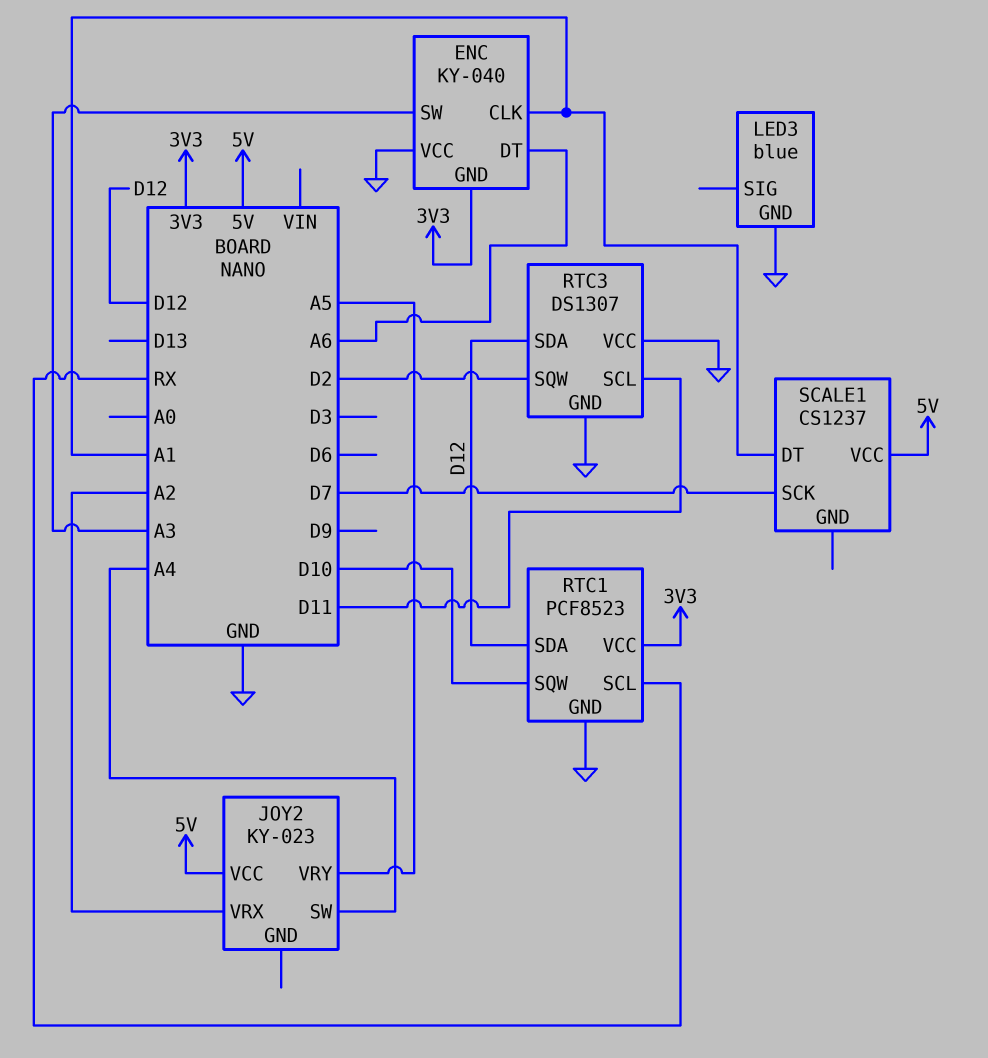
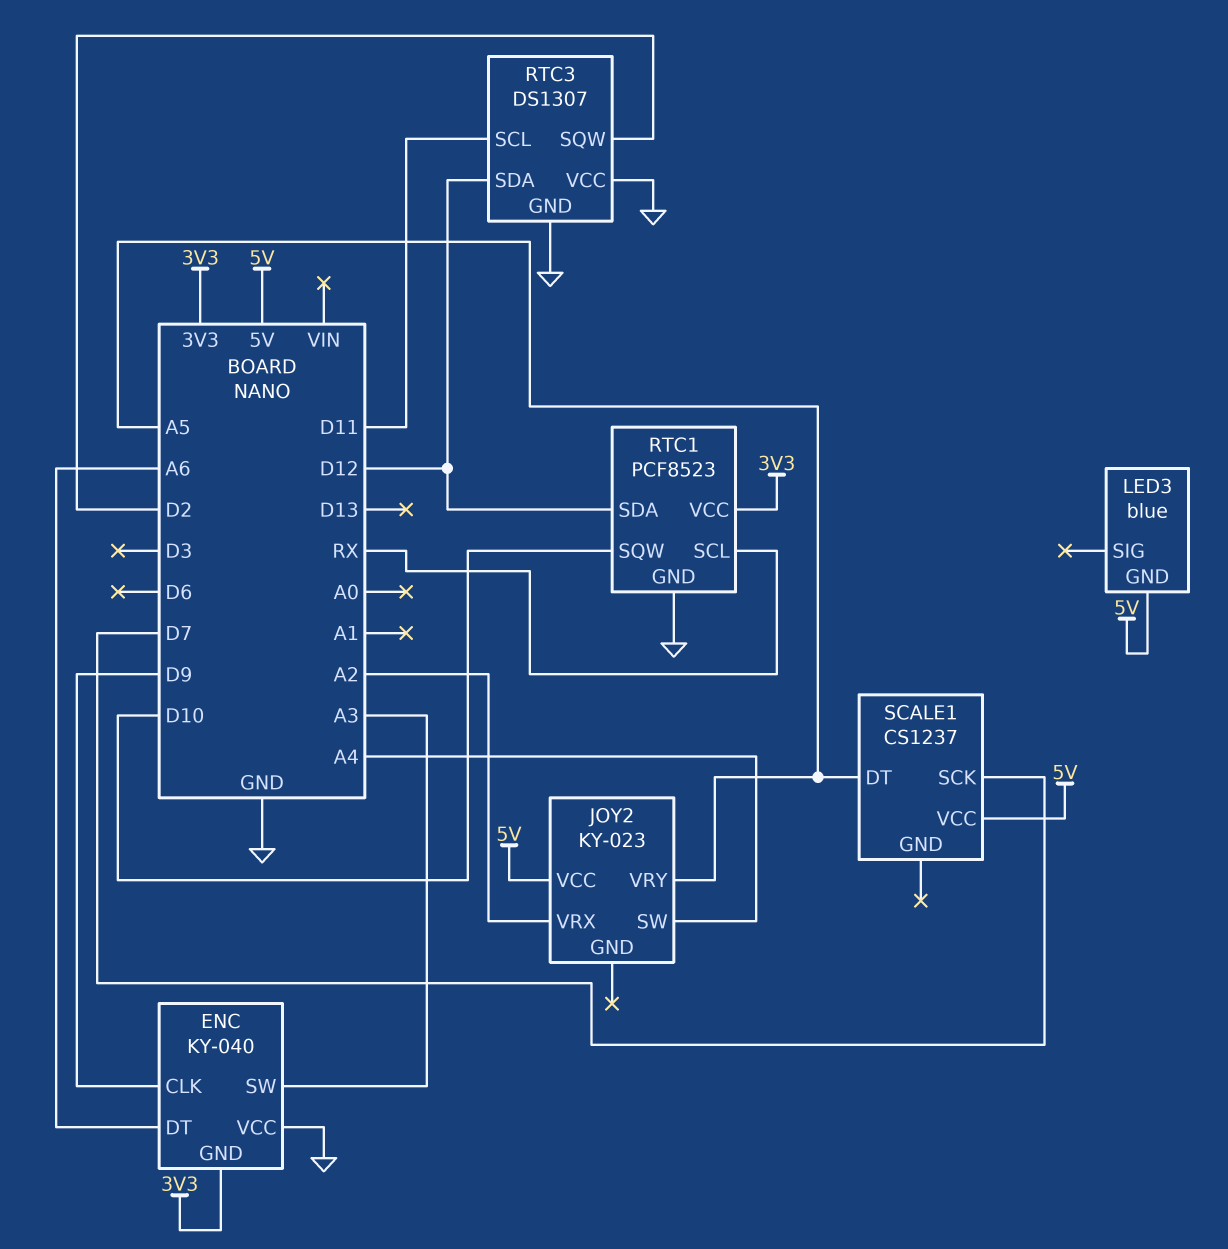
ENC pin CLK: A1 -> D9
LED3 pin GND: GND -> 5V
SCALE1 pin DT: A1 -> A5

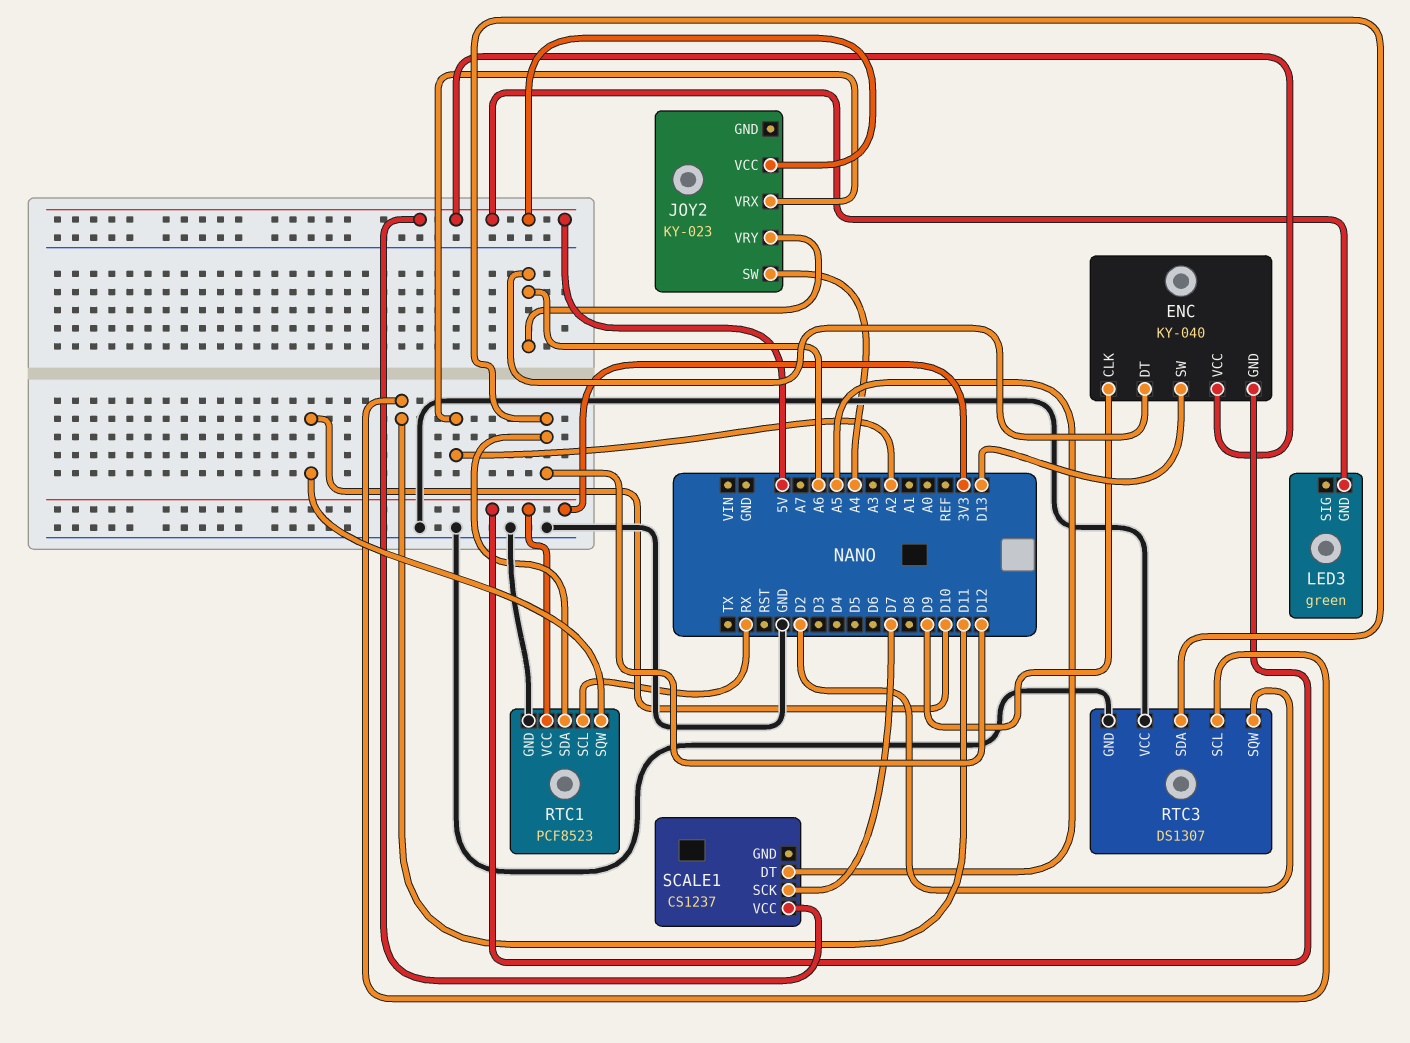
ENC pin SW: A3 -> D13
ENC pin VCC: GND -> 5V
JOY2 pin VRY: A5 -> A6
LED3: blue -> green

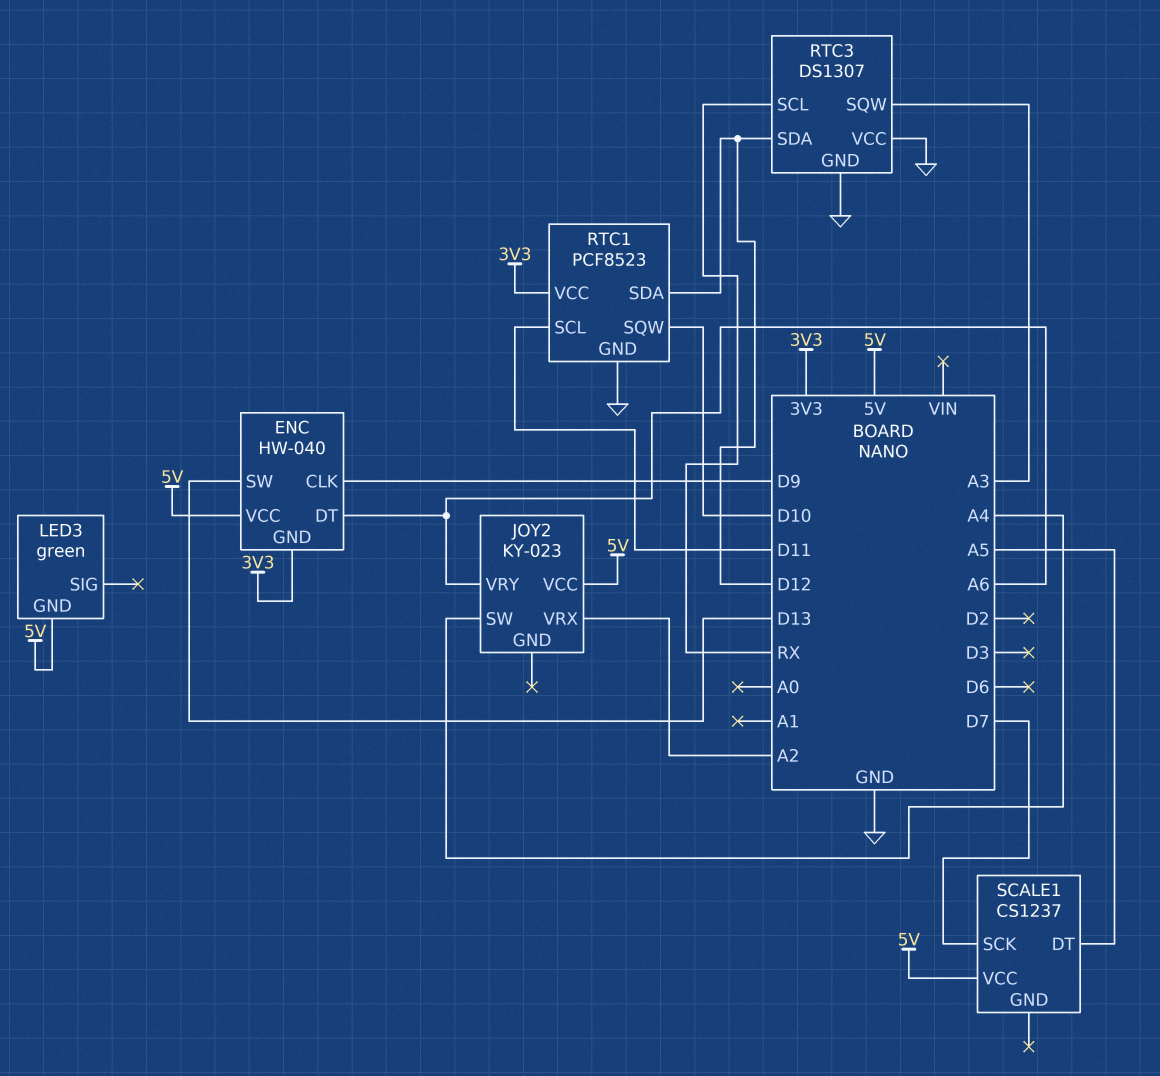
ENC: KY-040 -> HW-040
RTC1 pin SCL: RX -> D11
RTC3 pin SCL: D11 -> RX
RTC3 pin SQW: D2 -> A3

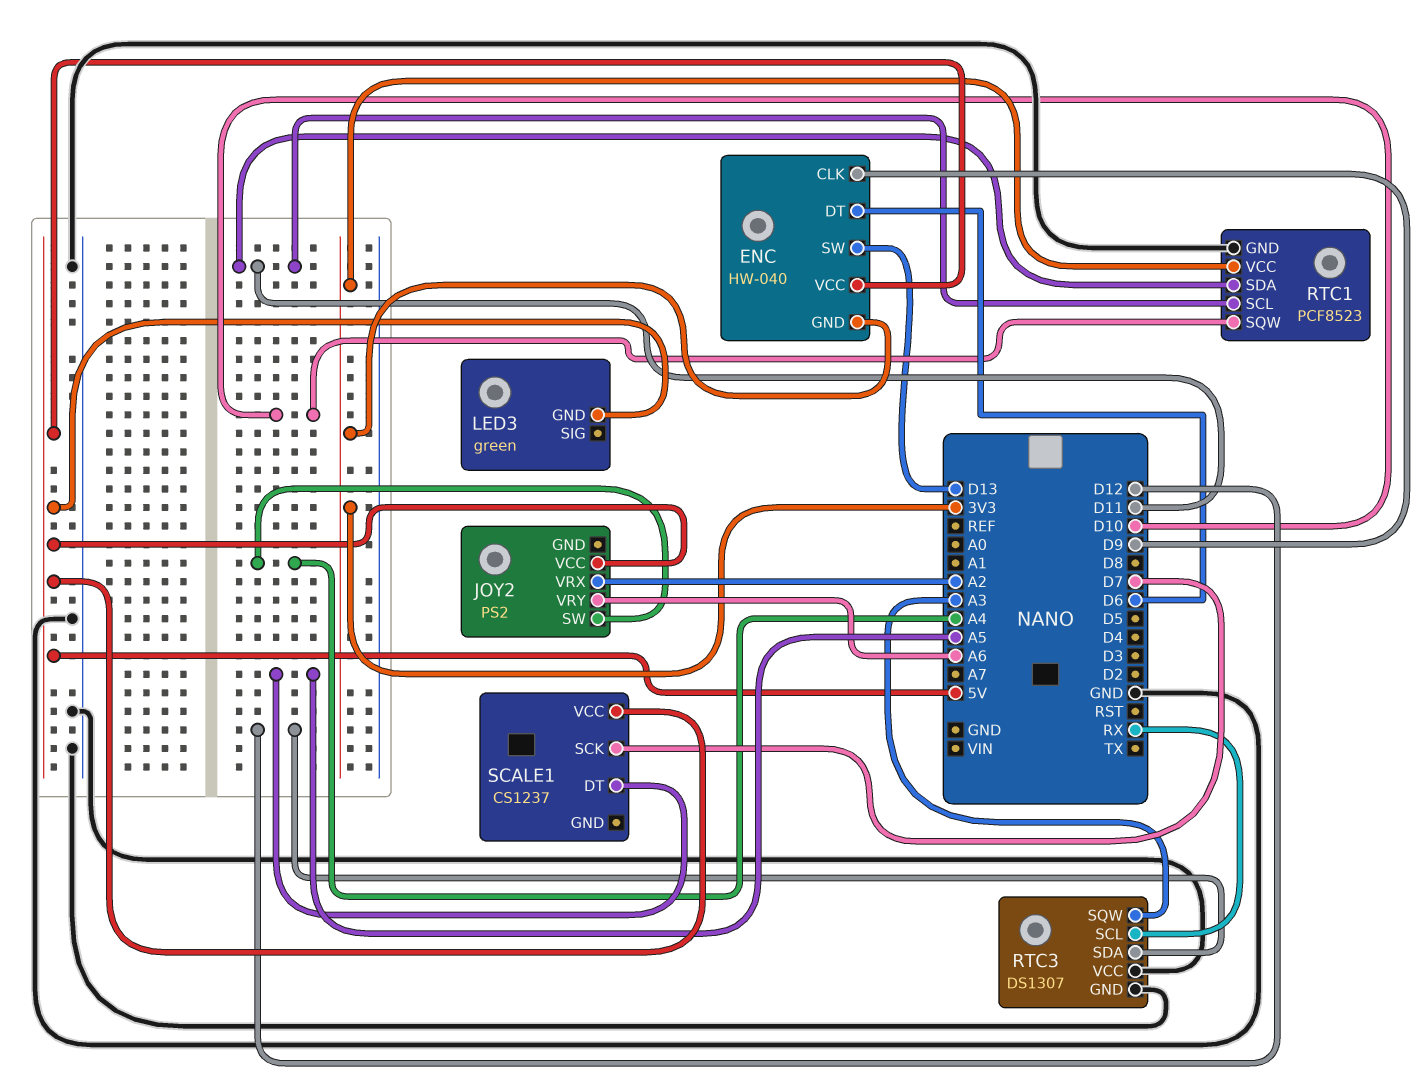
ENC pin DT: A6 -> D6
JOY2: KY-023 -> PS2
RTC1 pin SDA: D12 -> D11

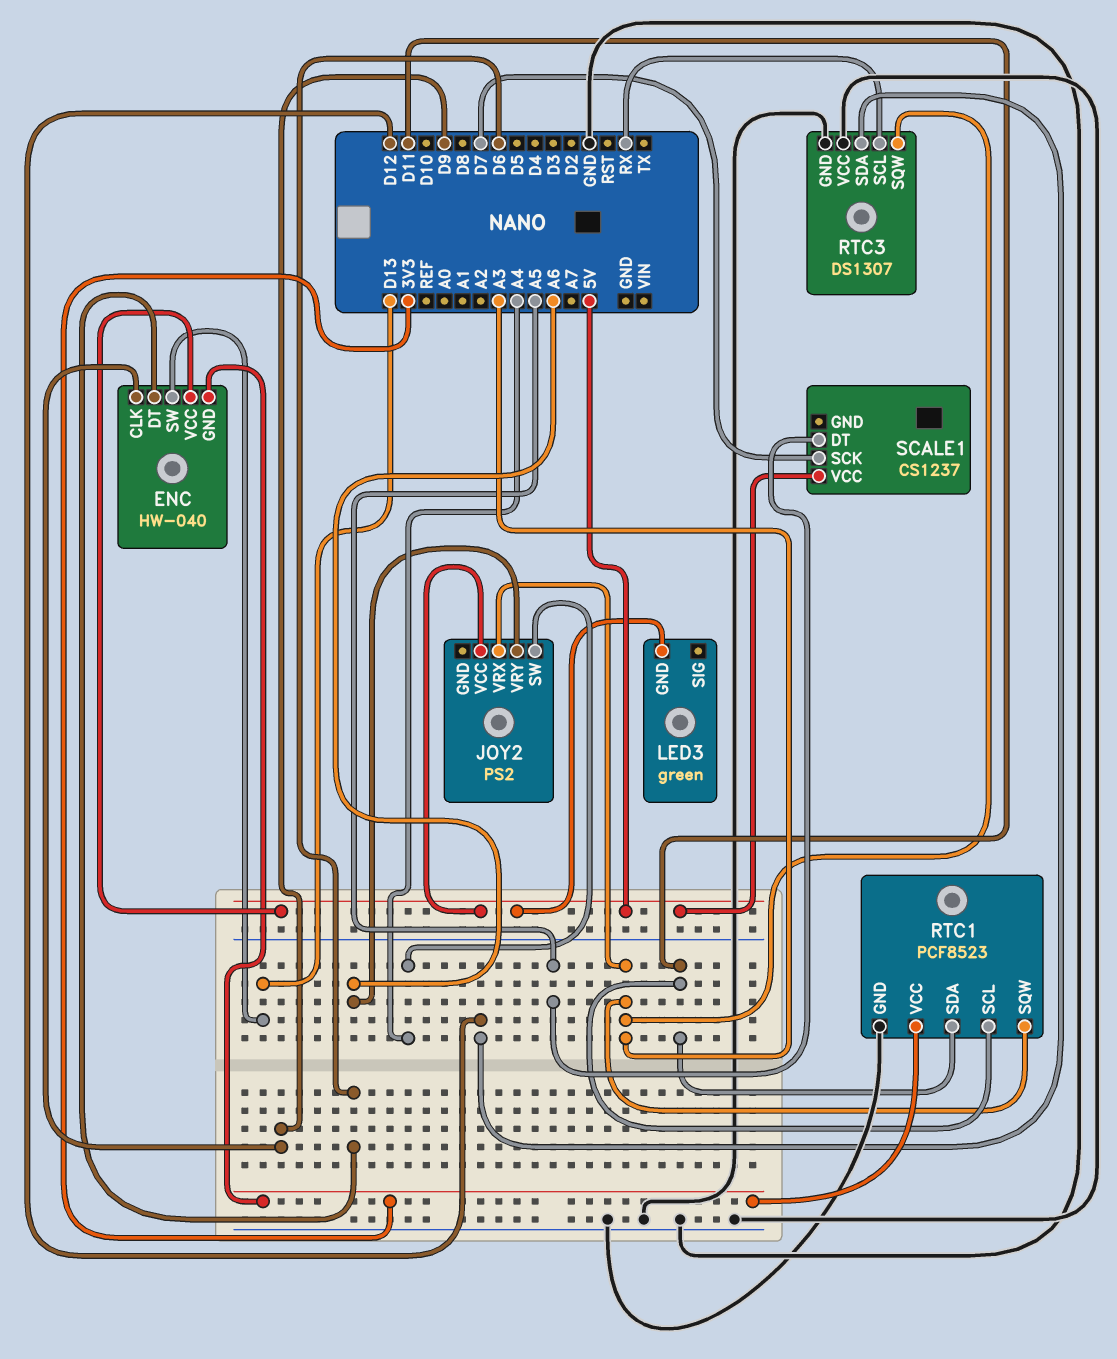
JOY2 pin VRX: A2 -> A3
RTC1 pin SQW: D10 -> A3

